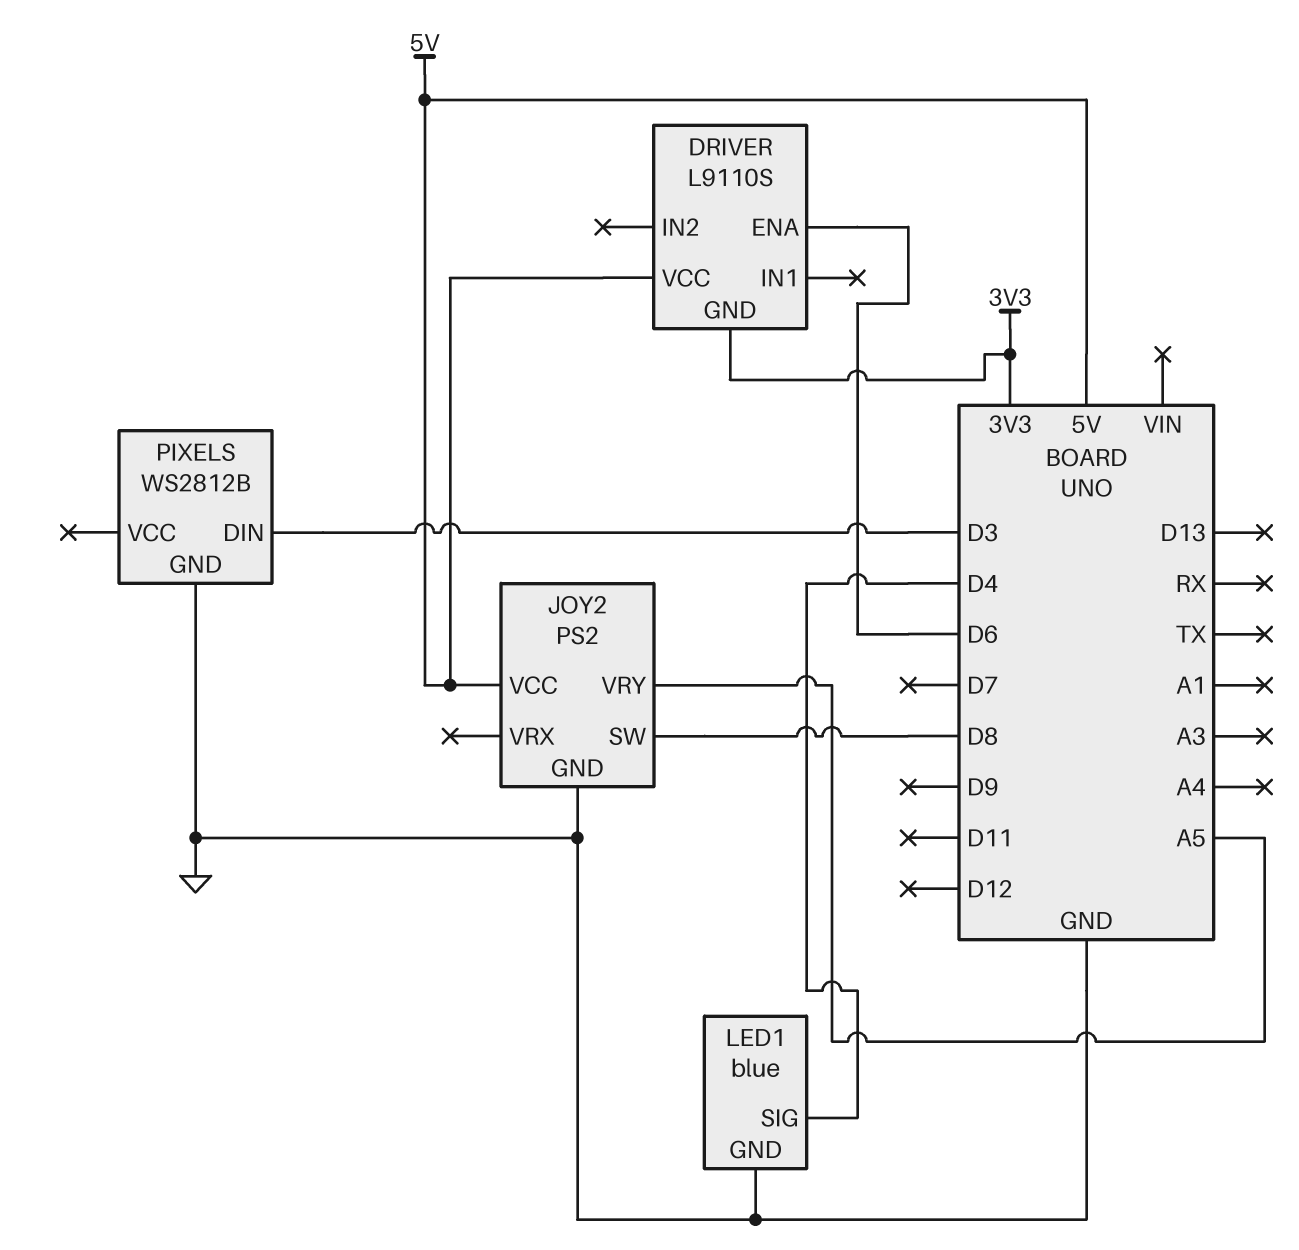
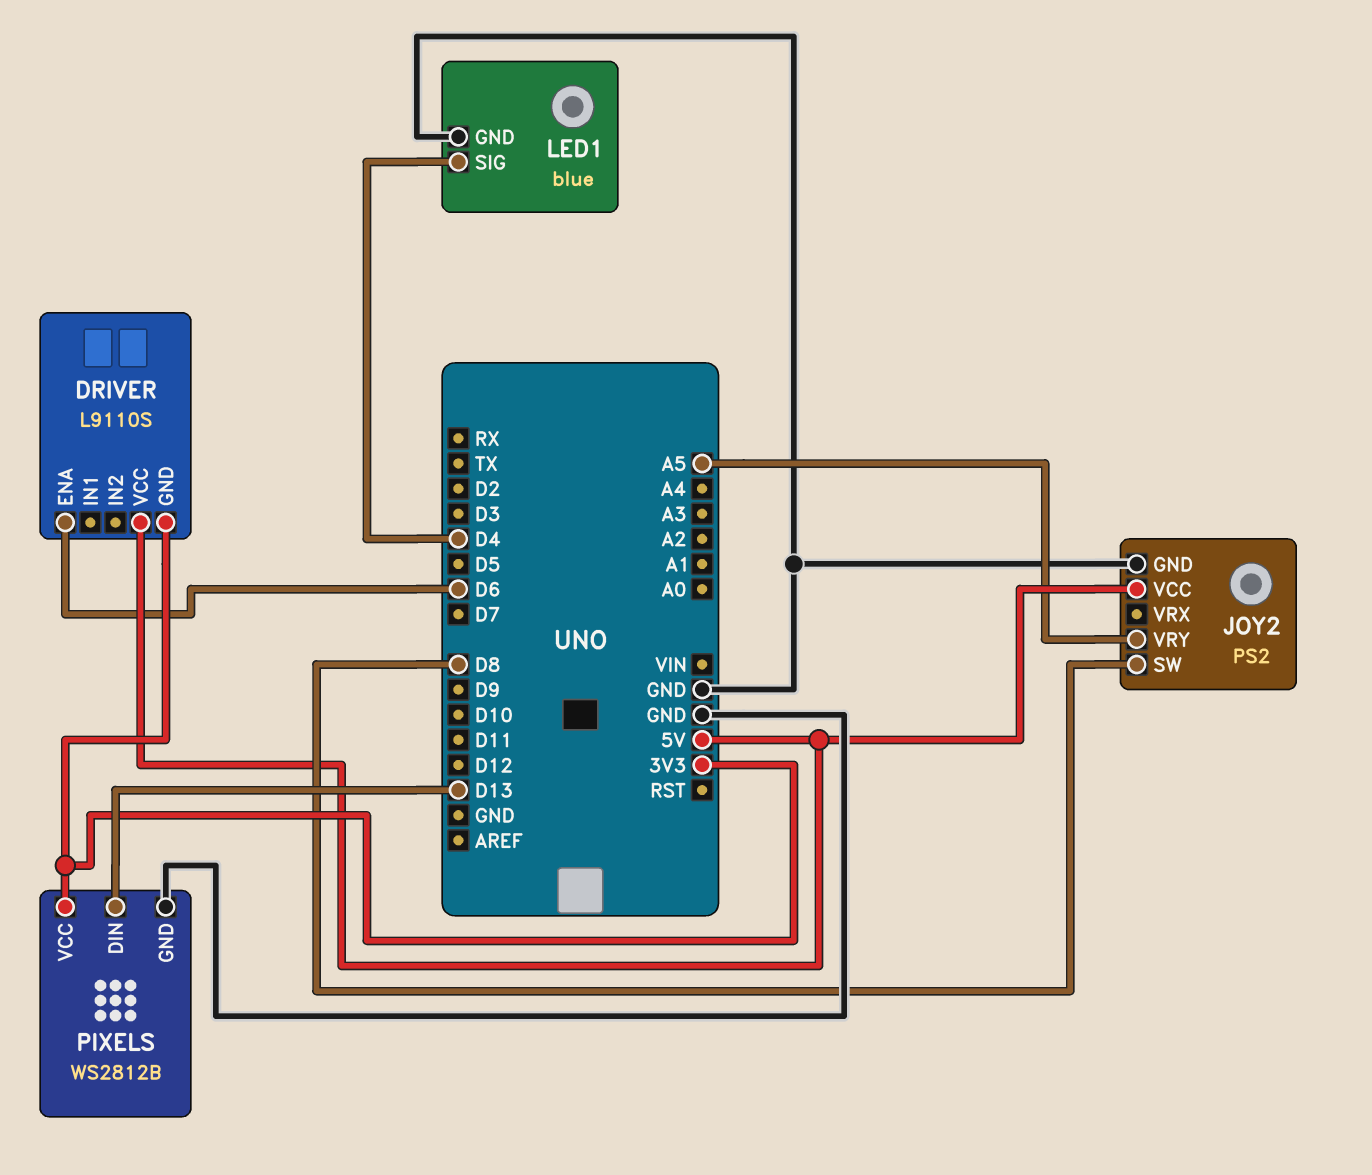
PIXELS pin DIN: D3 -> D13
PIXELS pin VCC: none -> 3V3

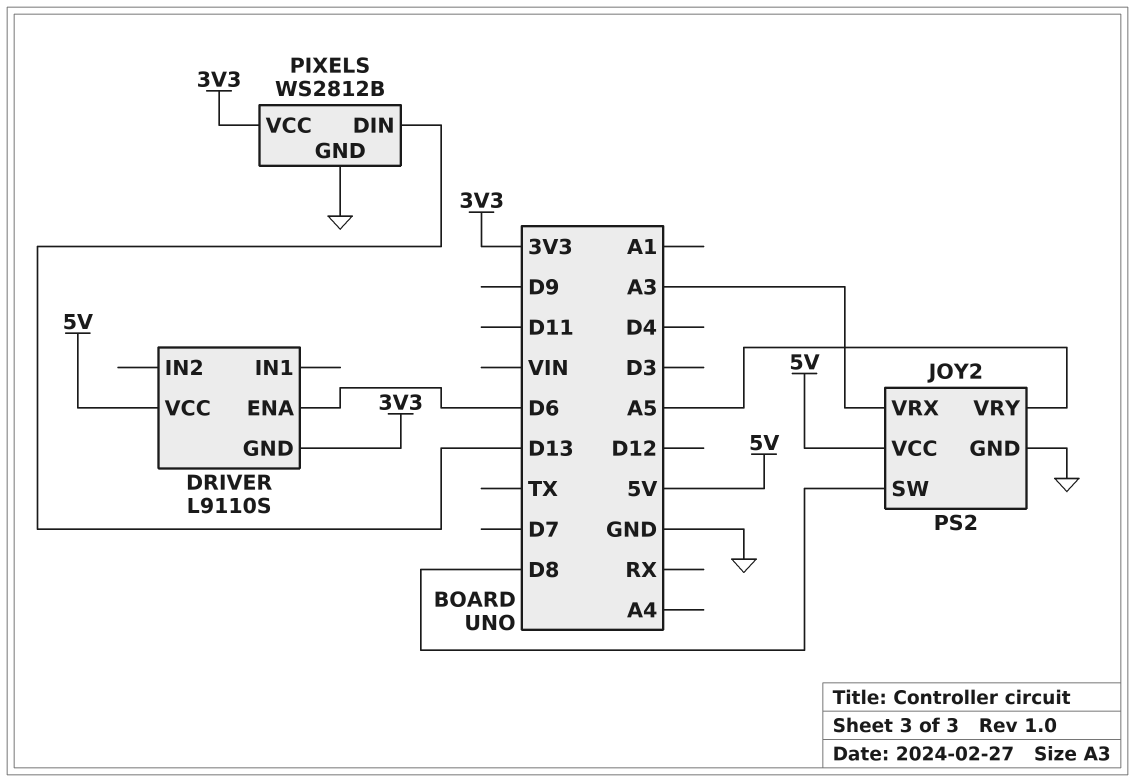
JOY2 pin VRX: none -> A3
LED1: blue -> none
LED1 pin GND: GND -> none
LED1 pin SIG: D4 -> none

